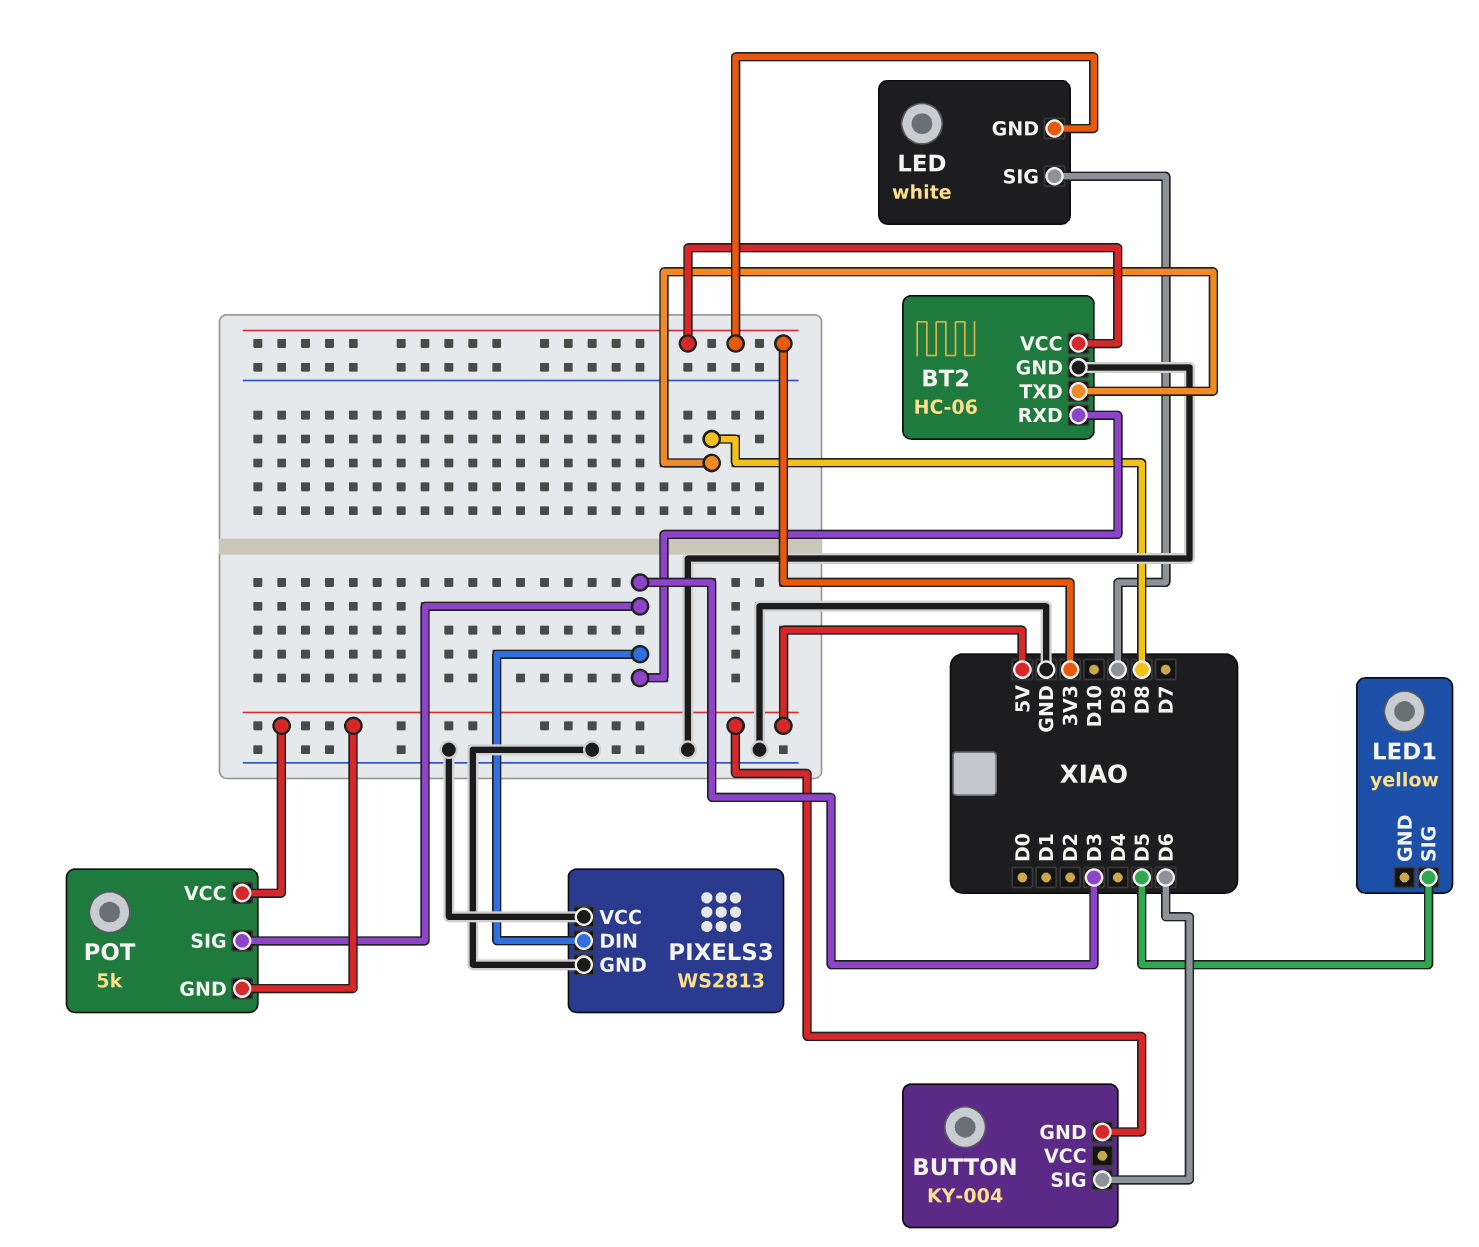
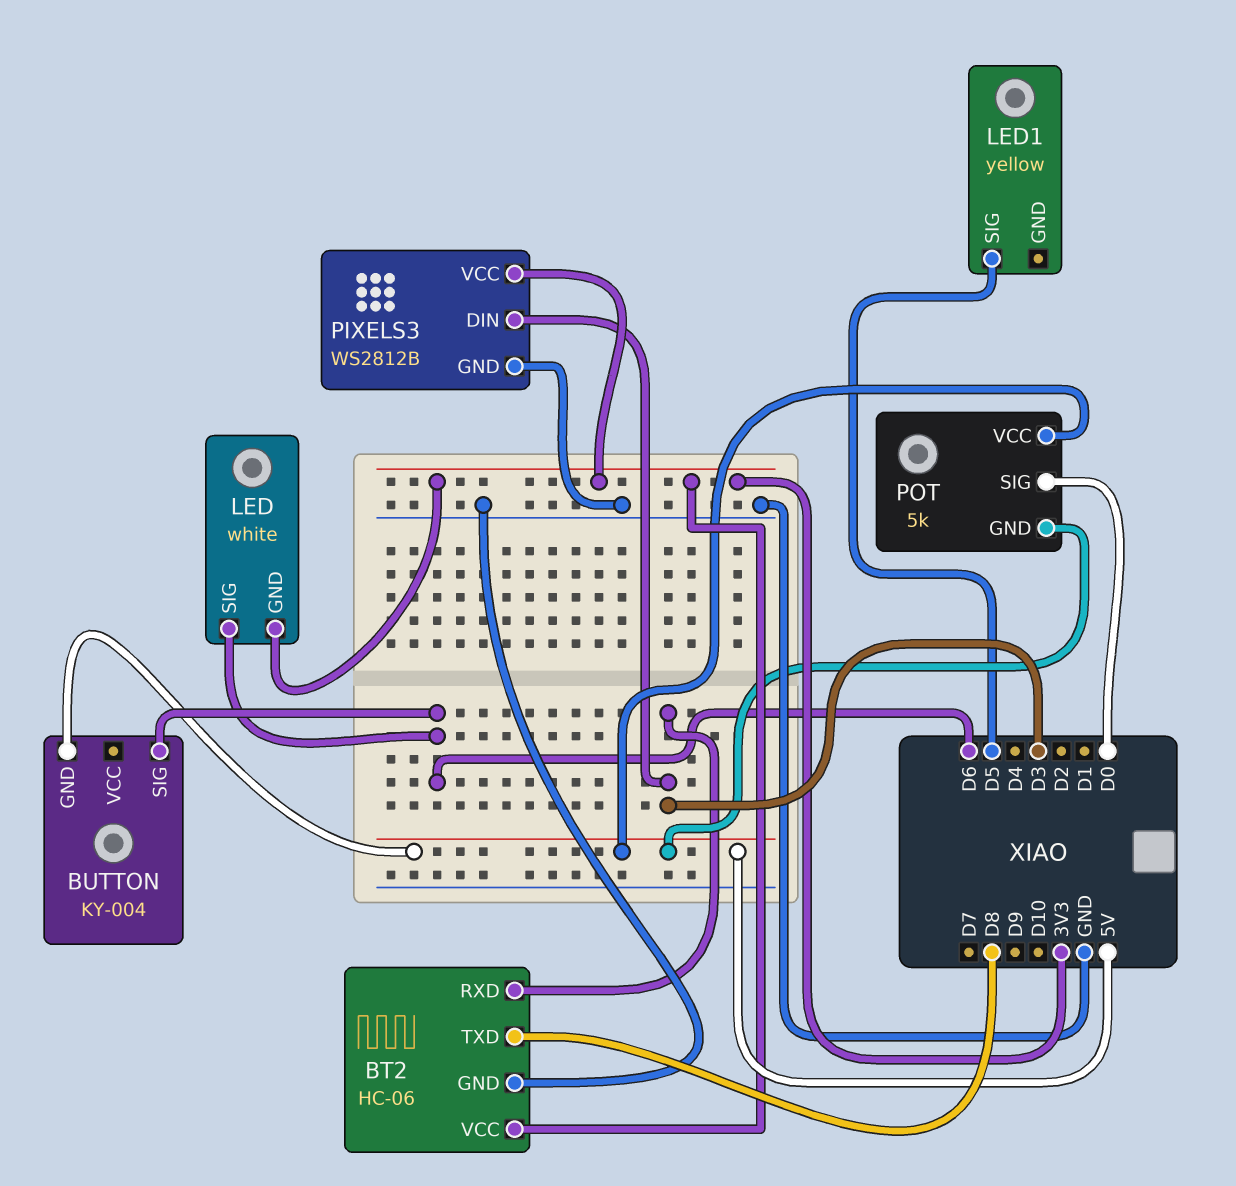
LED pin SIG: D9 -> D6
PIXELS3: WS2813 -> WS2812B
PIXELS3 pin VCC: GND -> 3V3
POT pin SIG: D3 -> D0

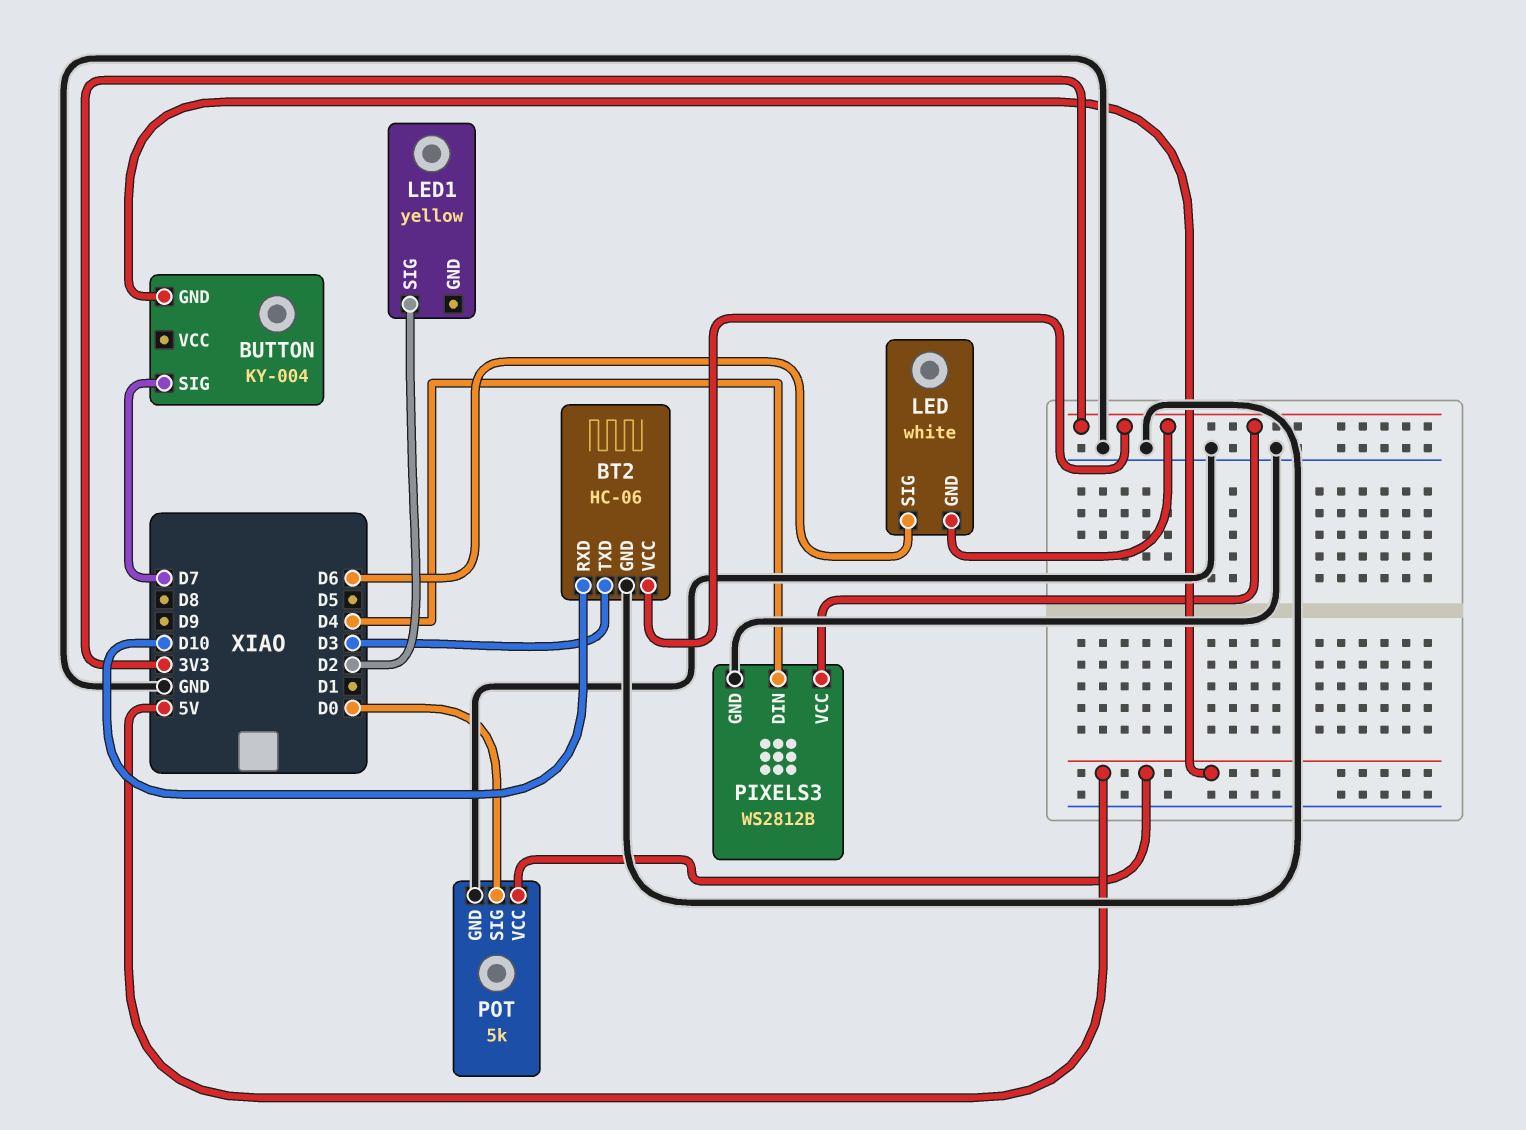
BT2 pin RXD: D3 -> D10
BT2 pin TXD: D8 -> D3
BUTTON pin SIG: D6 -> D7
LED1 pin SIG: D5 -> D2
PIXELS3 pin DIN: D3 -> D4
POT pin GND: 5V -> GND

